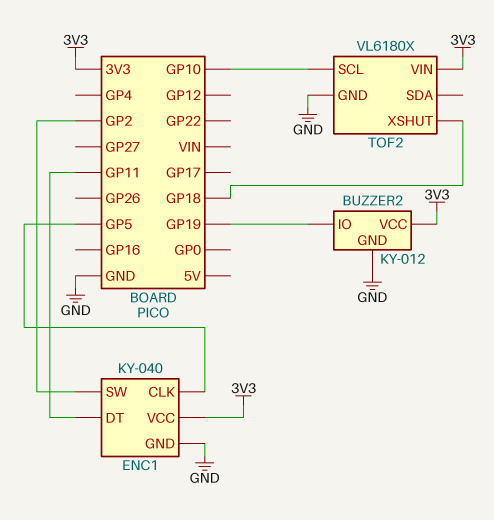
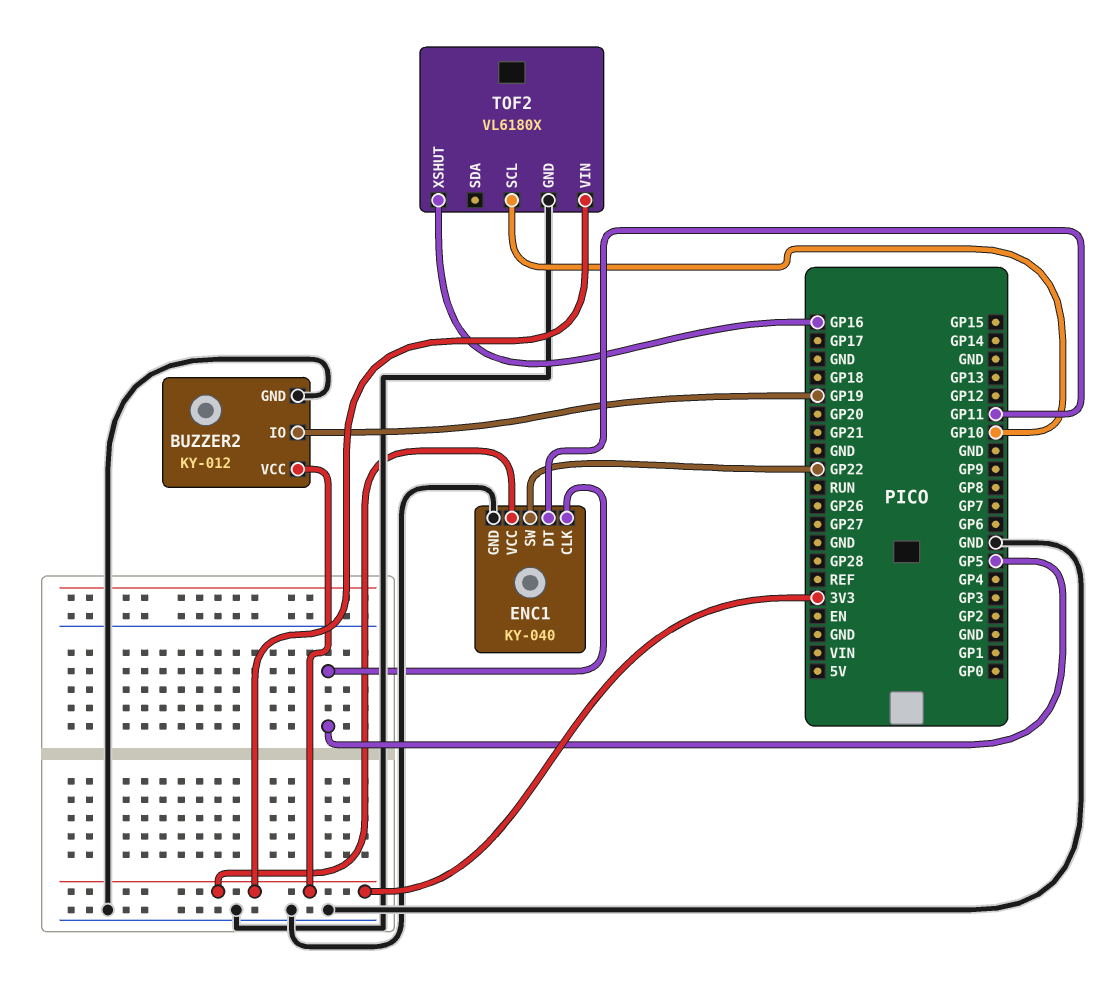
ENC1 pin SW: GP2 -> GP22
TOF2 pin XSHUT: GP18 -> GP16

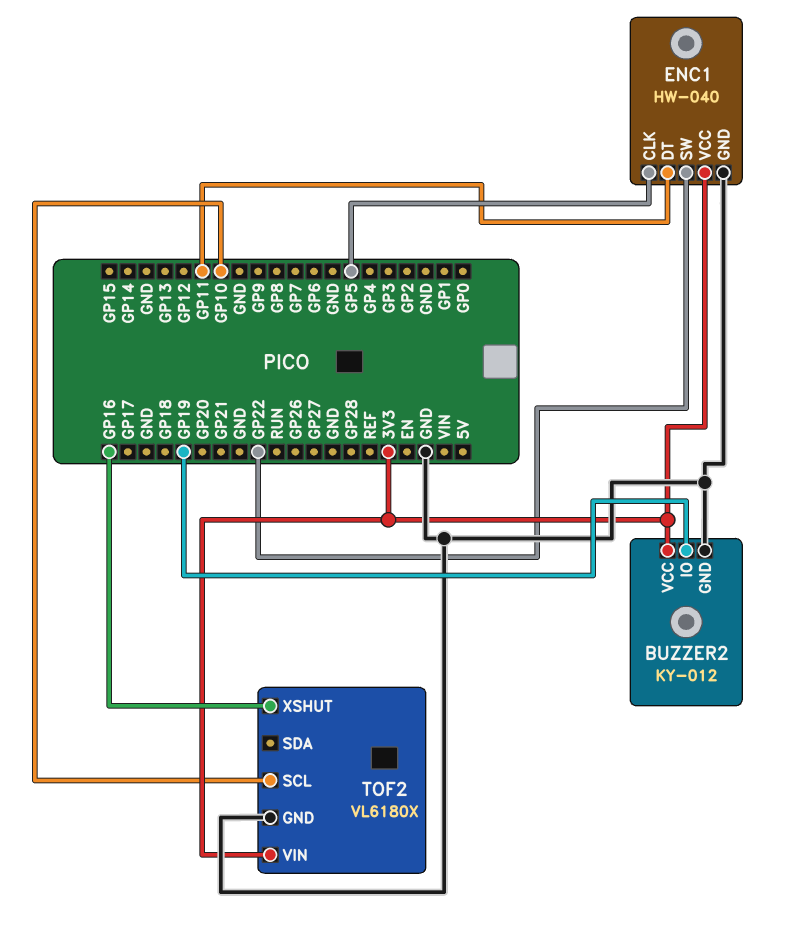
ENC1: KY-040 -> HW-040

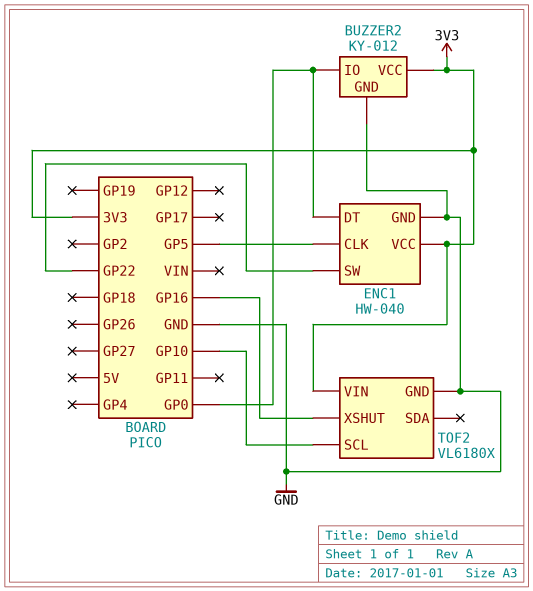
BUZZER2 pin IO: GP19 -> GP0
ENC1 pin DT: GP11 -> GP0

